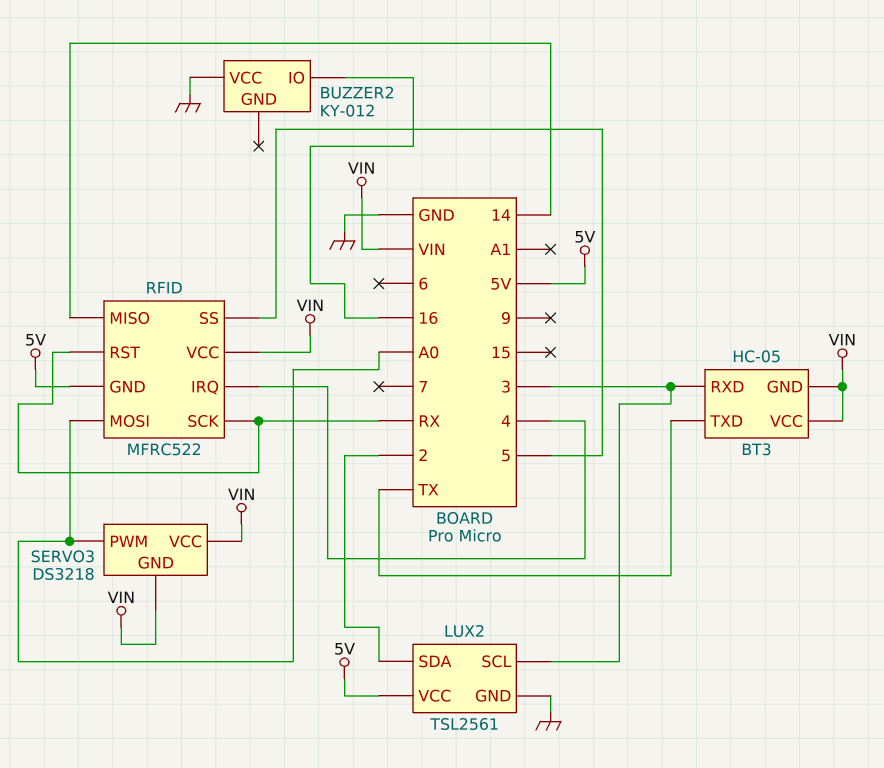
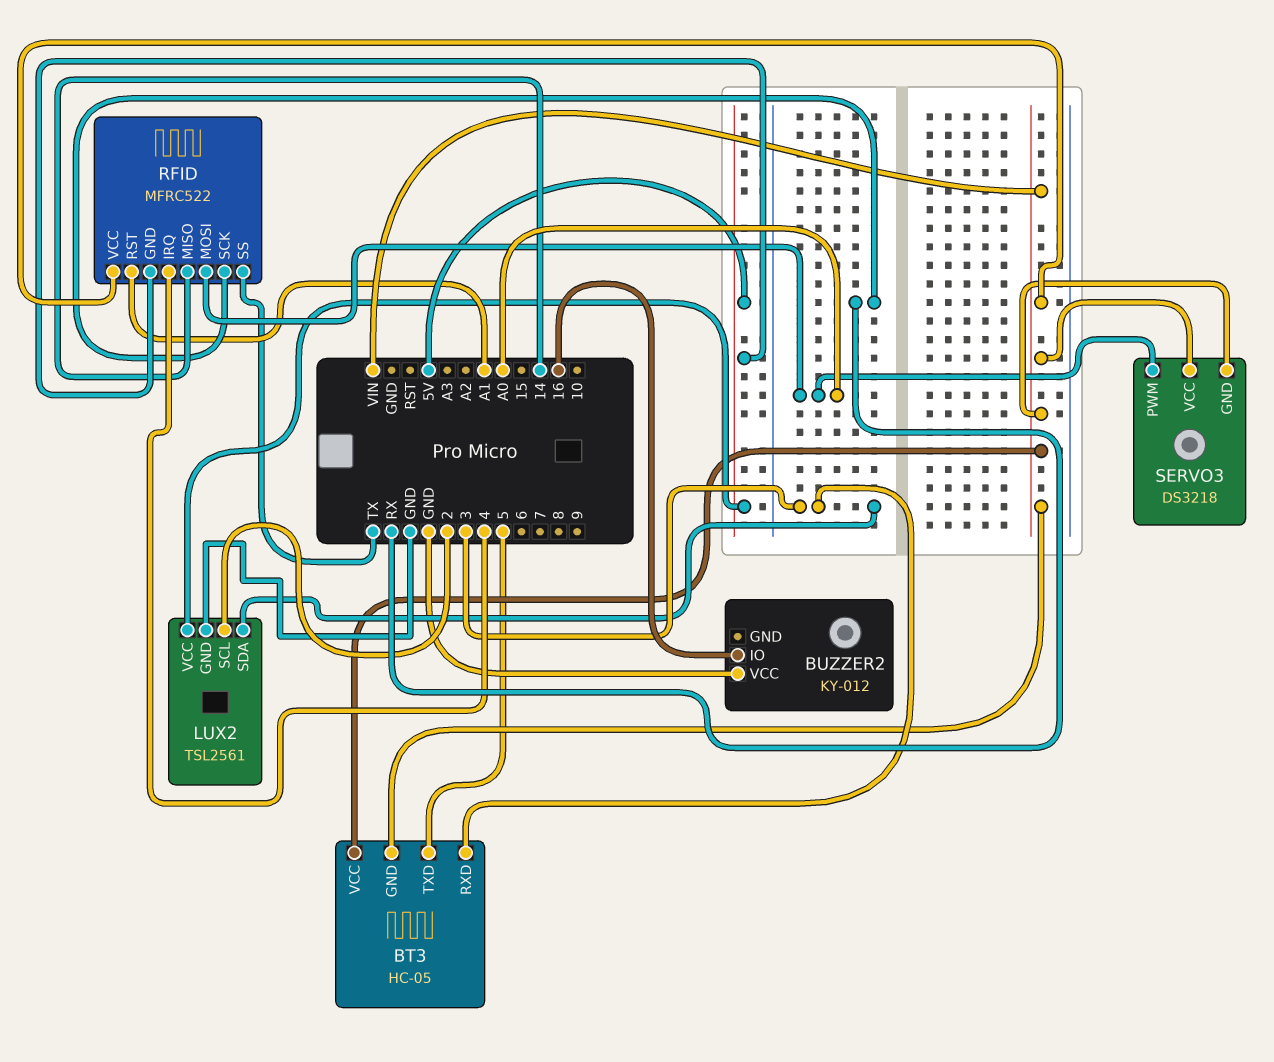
BT3 pin TXD: TX -> 5
LUX2 pin SCL: 3 -> 2
LUX2 pin SDA: 2 -> 3
RFID pin RST: RX -> A1
RFID pin SS: 5 -> TX

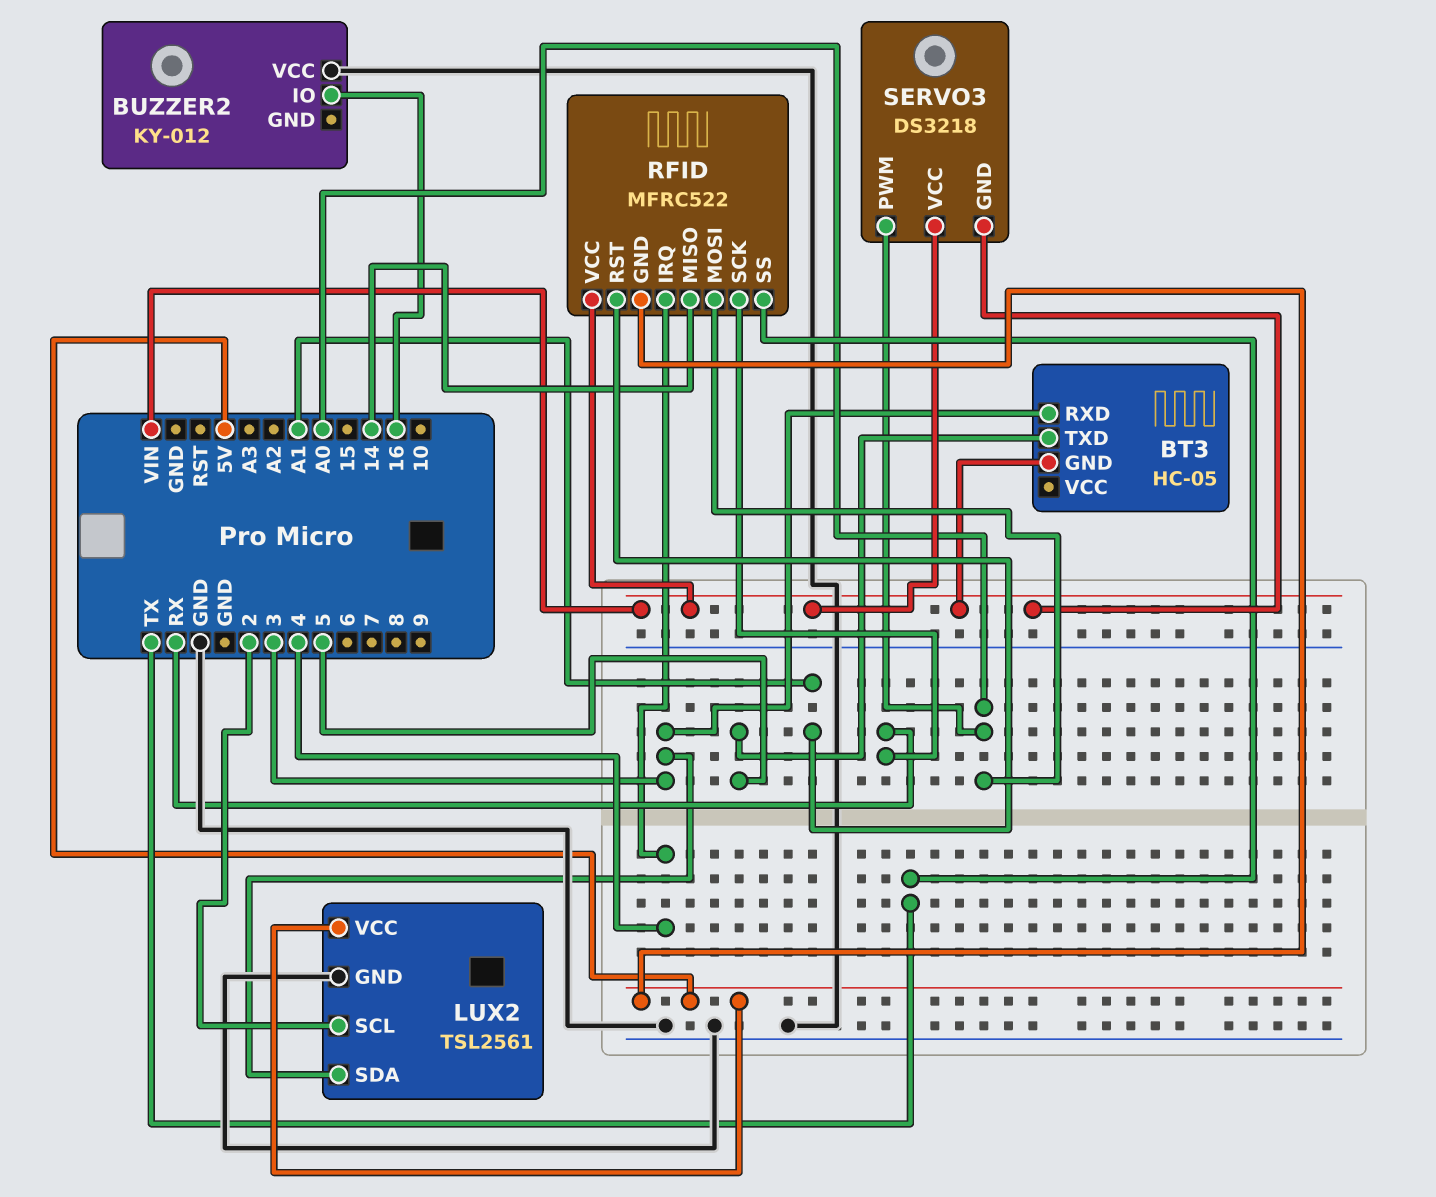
BT3 pin VCC: VIN -> none

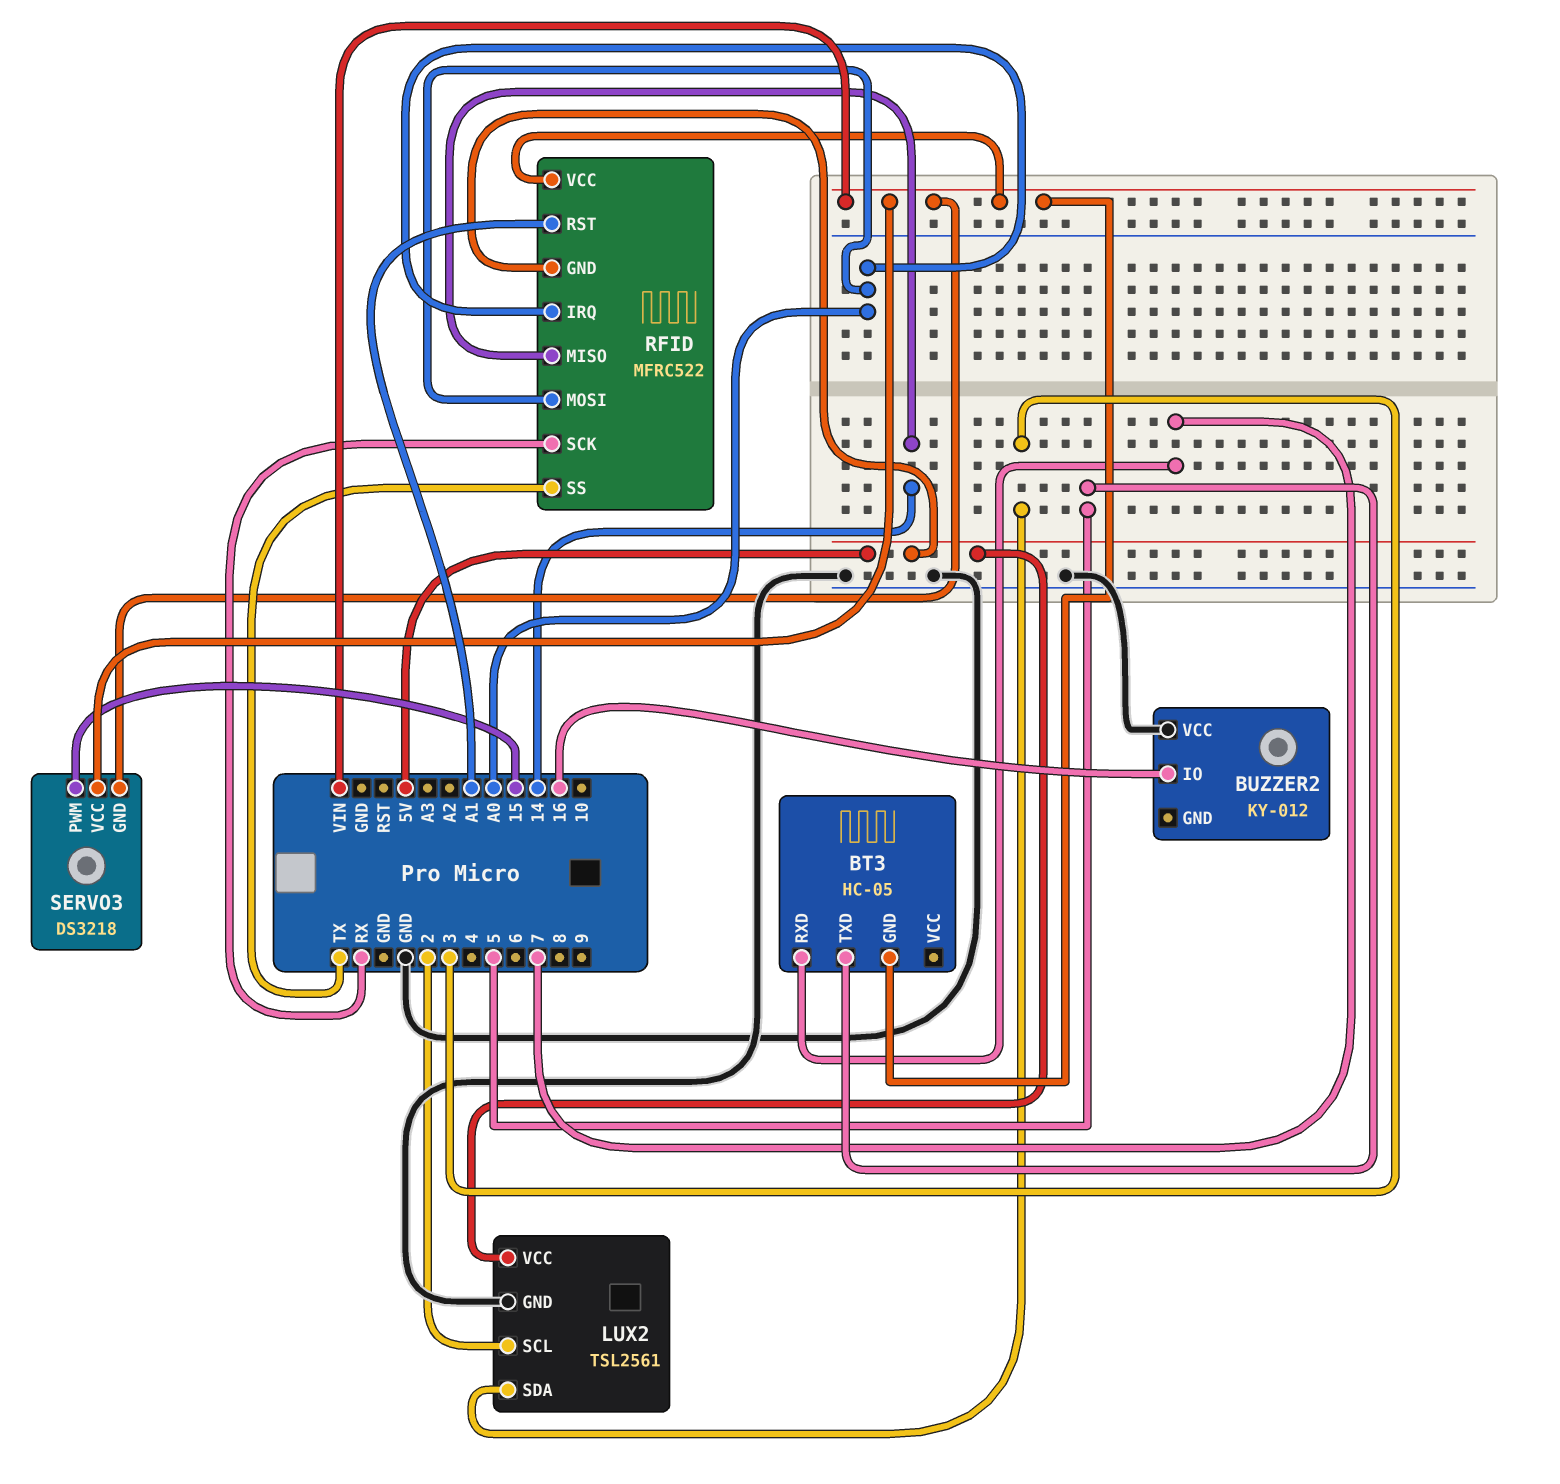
BT3 pin RXD: 3 -> 7
RFID pin IRQ: 4 -> A0
SERVO3 pin PWM: A0 -> 15

